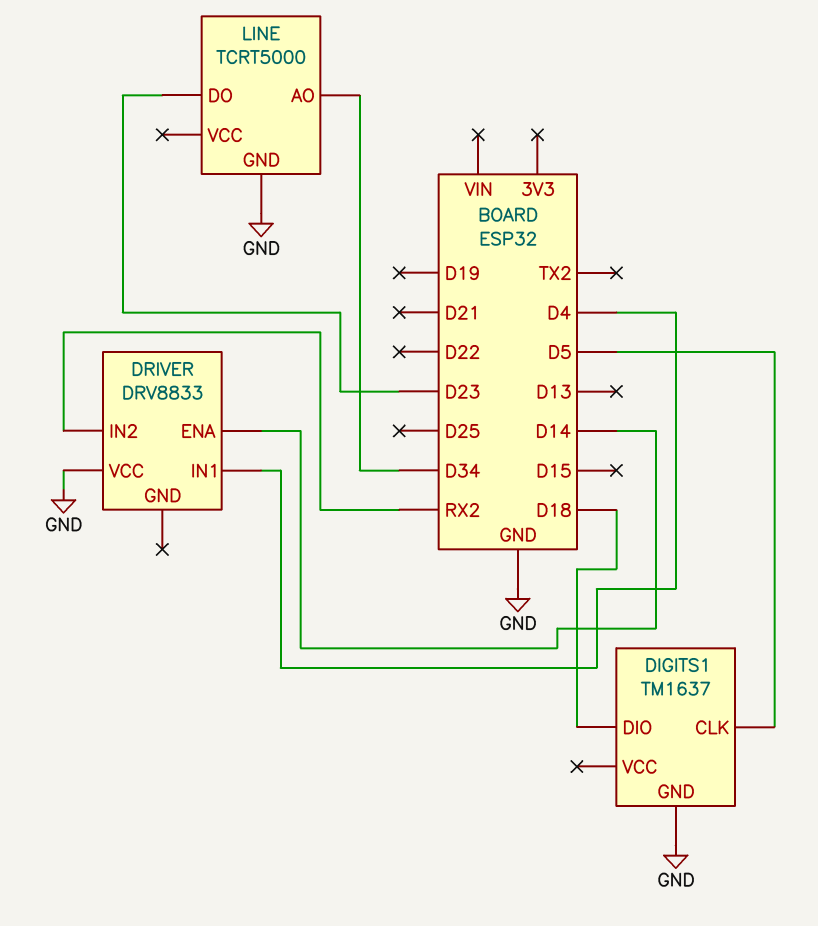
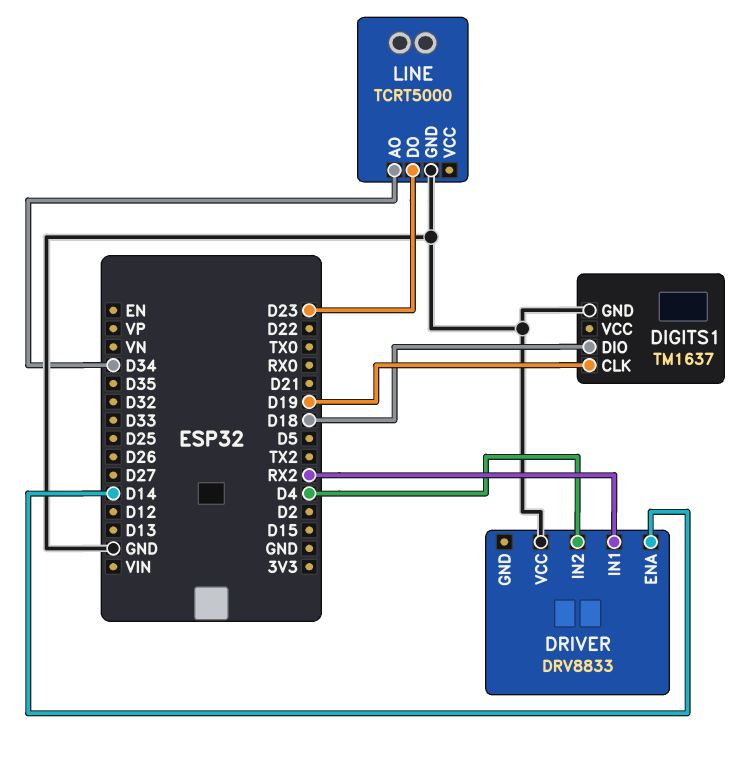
DIGITS1 pin CLK: D5 -> D19
DRIVER pin IN1: D4 -> RX2
DRIVER pin IN2: RX2 -> D4

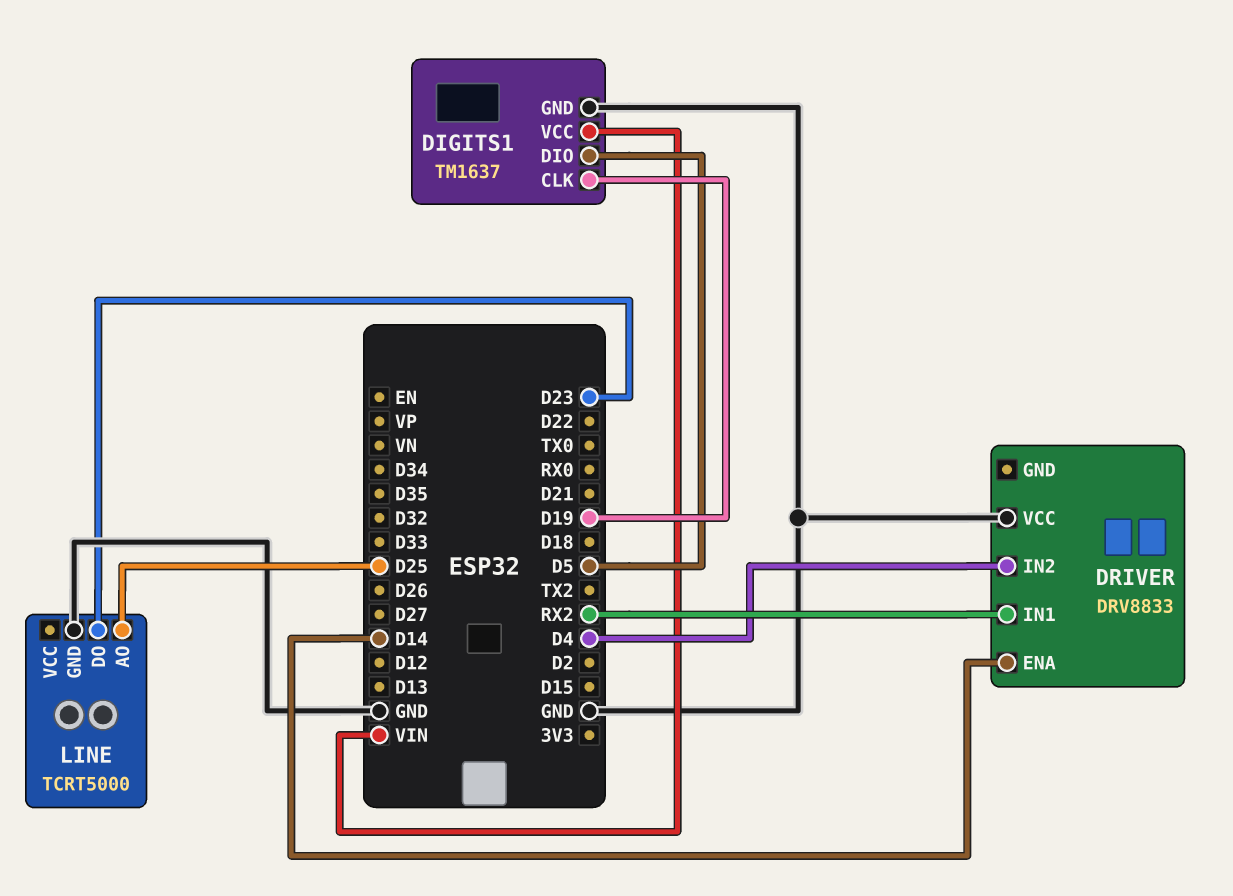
DIGITS1 pin DIO: D18 -> D5
DIGITS1 pin VCC: none -> VIN
LINE pin AO: D34 -> D25

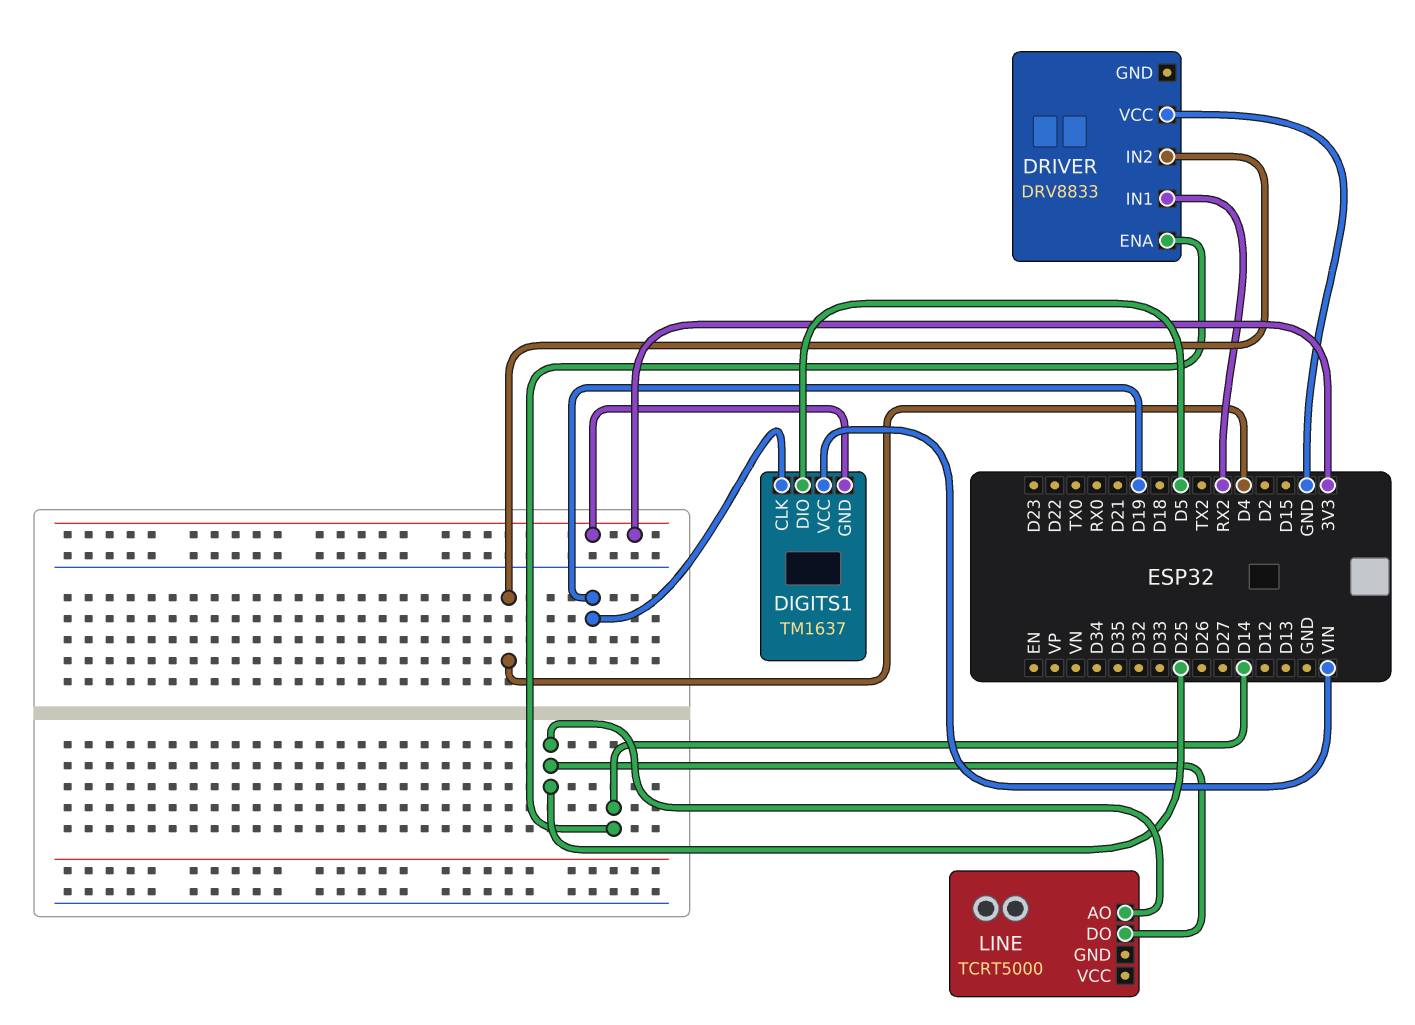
DIGITS1 pin GND: GND -> 3V3
LINE pin DO: D23 -> D25
LINE pin GND: GND -> none

